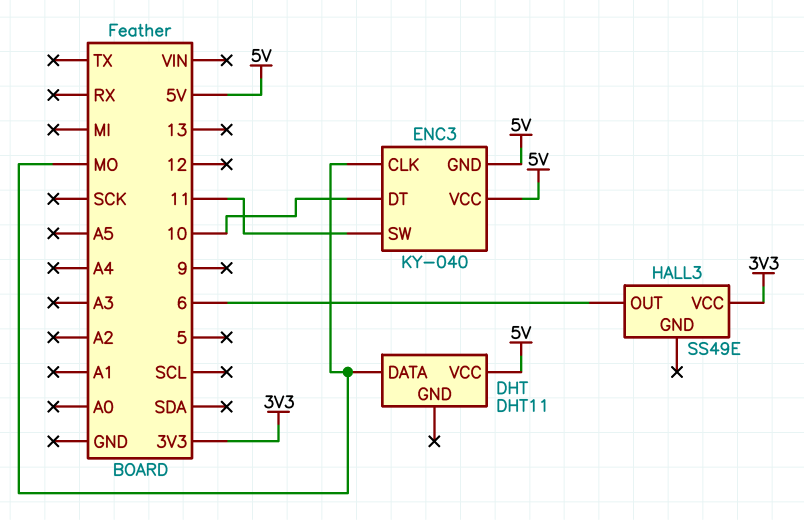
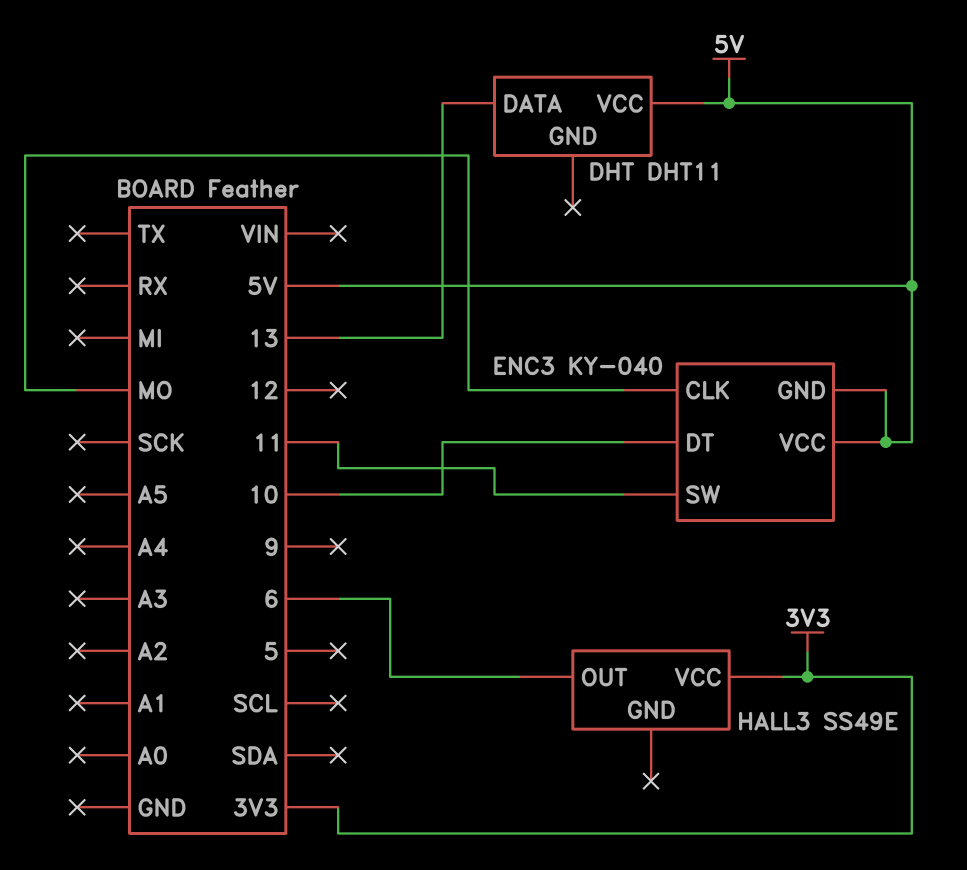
DHT pin DATA: MO -> 13

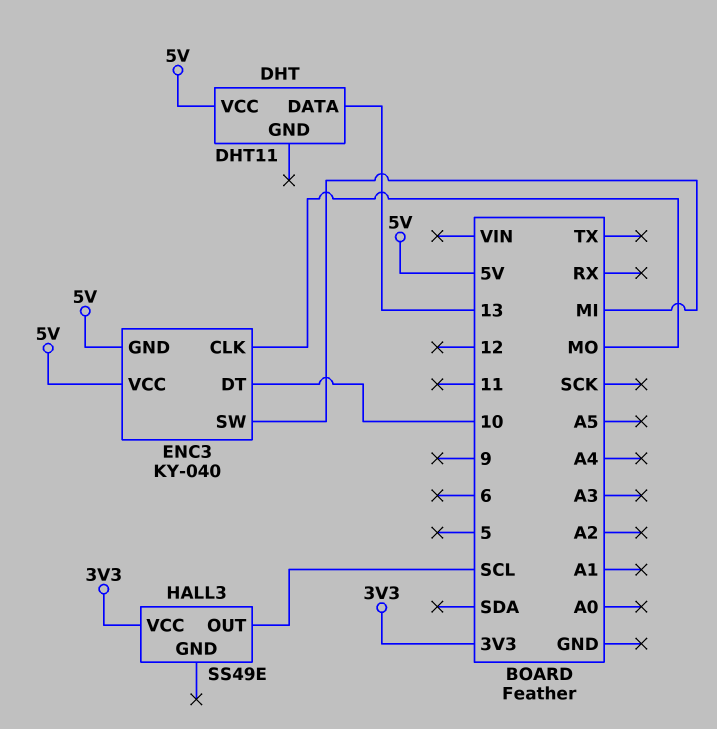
ENC3 pin SW: 11 -> MI
HALL3 pin OUT: 6 -> SCL

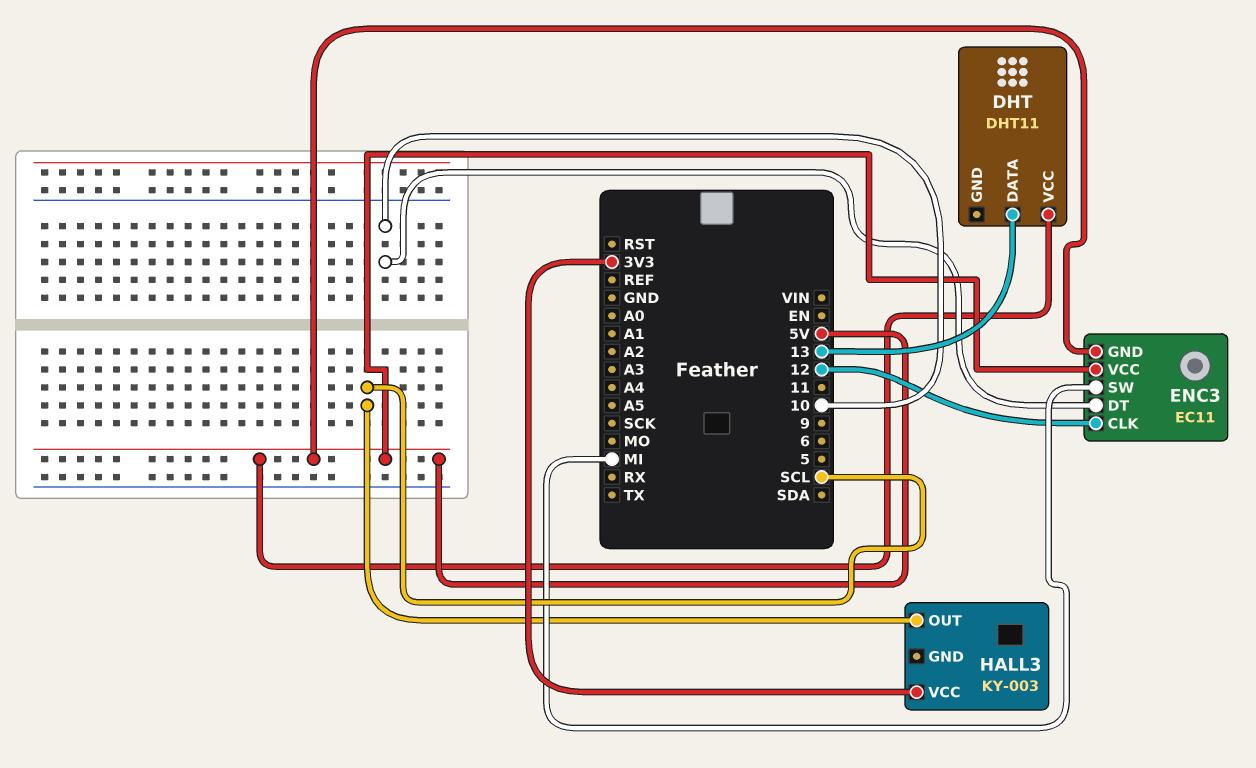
ENC3: KY-040 -> EC11
ENC3 pin CLK: MO -> 12
HALL3: SS49E -> KY-003

